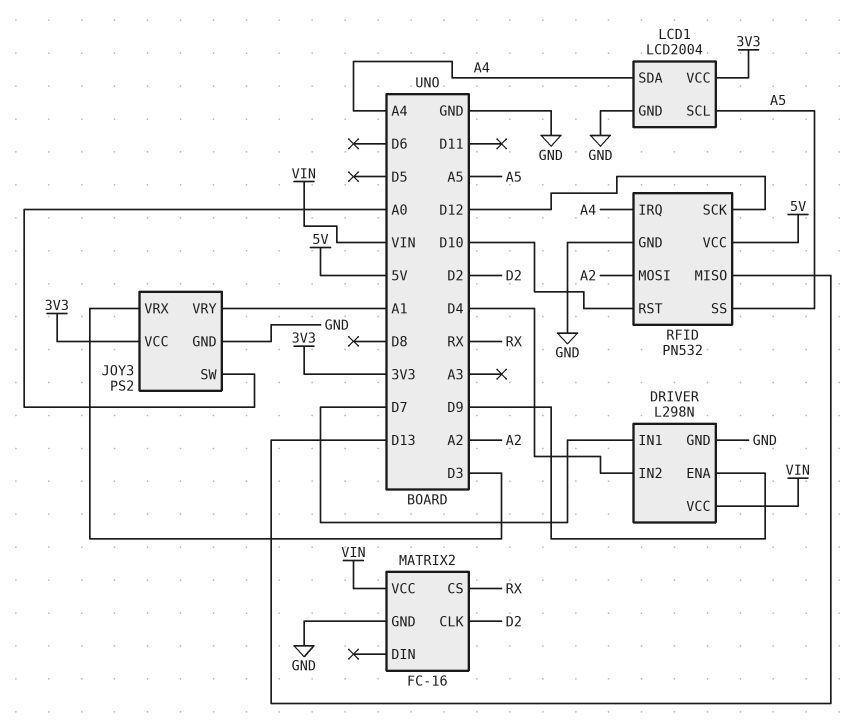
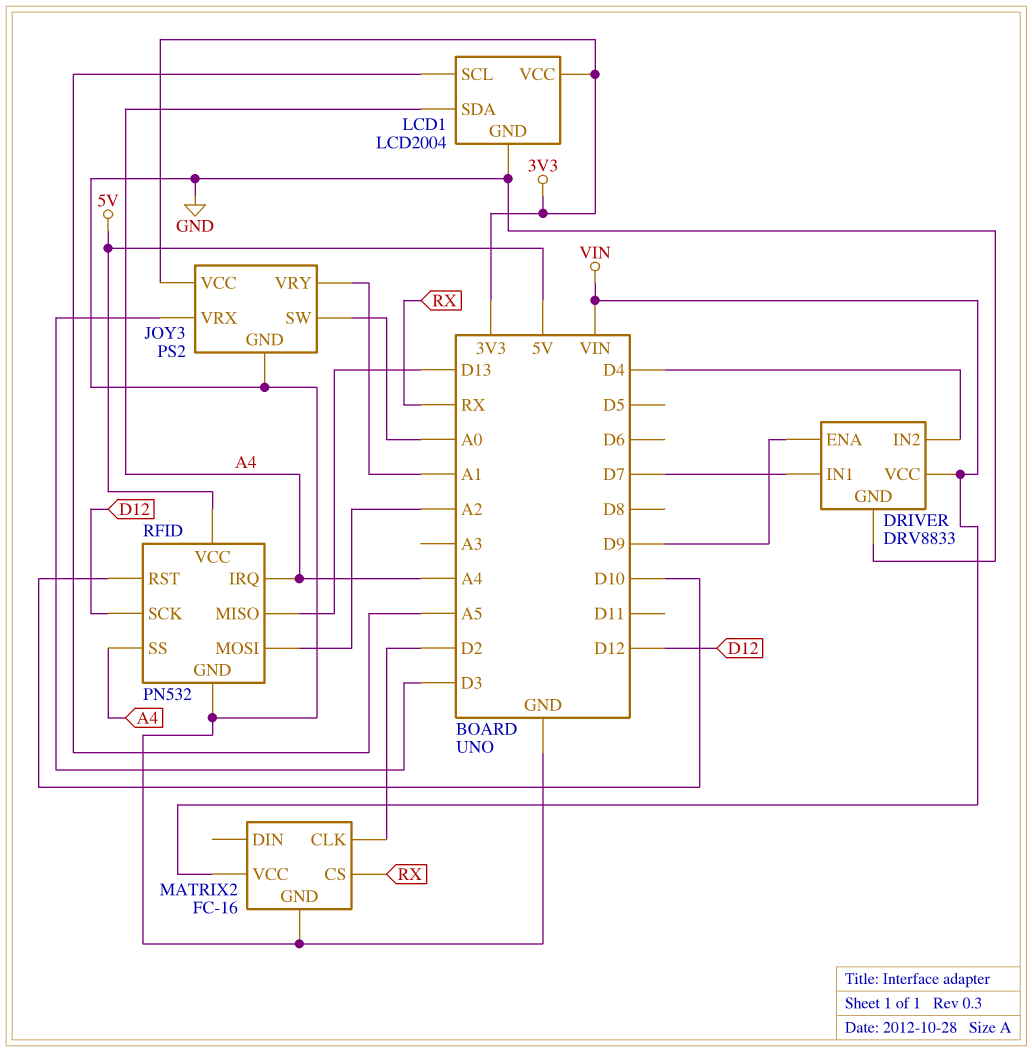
DRIVER: L298N -> DRV8833
RFID pin SS: A5 -> A4

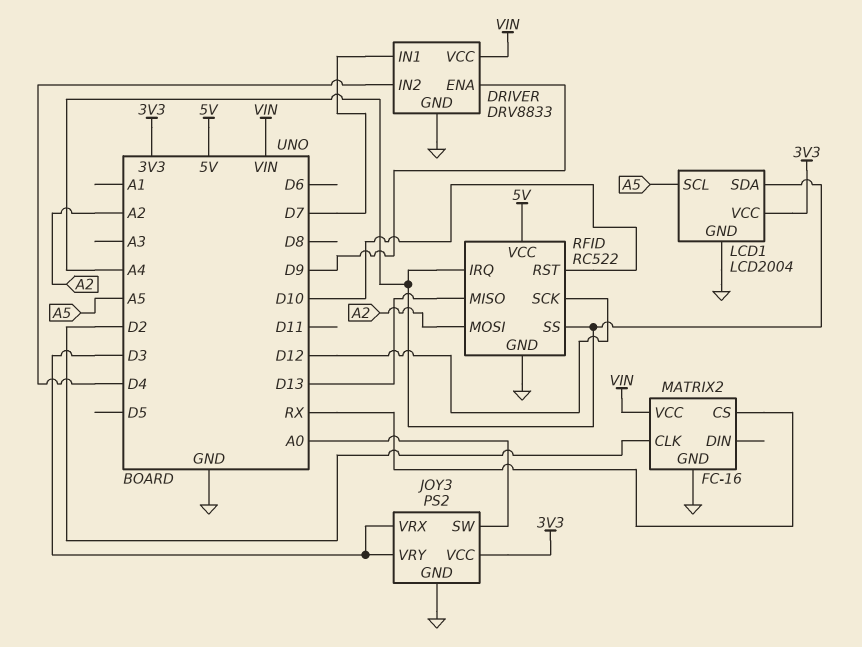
JOY3 pin VRY: A1 -> D3
RFID: PN532 -> RC522

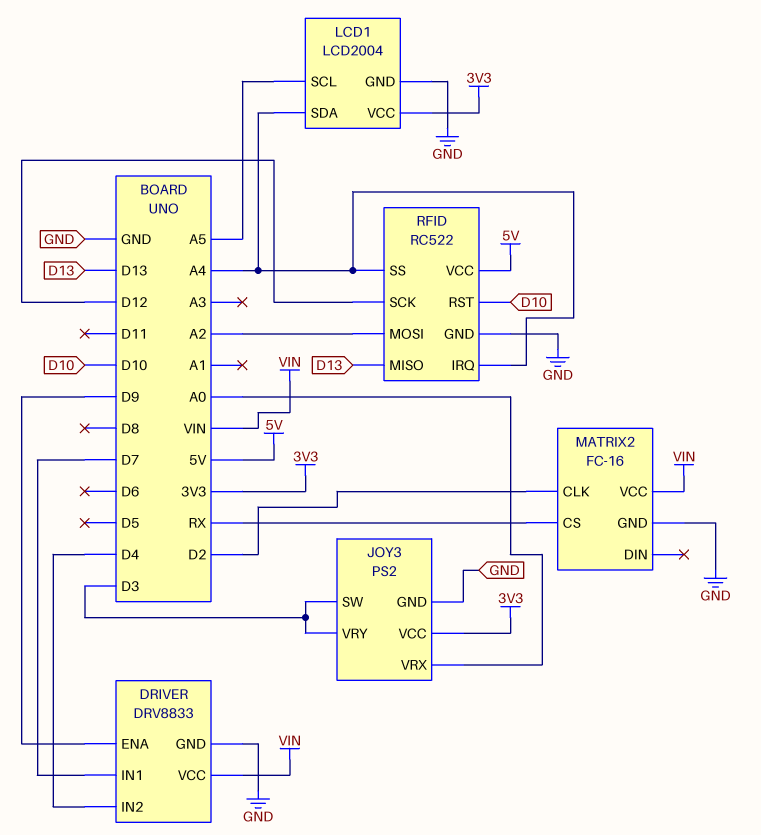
JOY3 pin SW: A0 -> D3
JOY3 pin VRX: D3 -> A0

